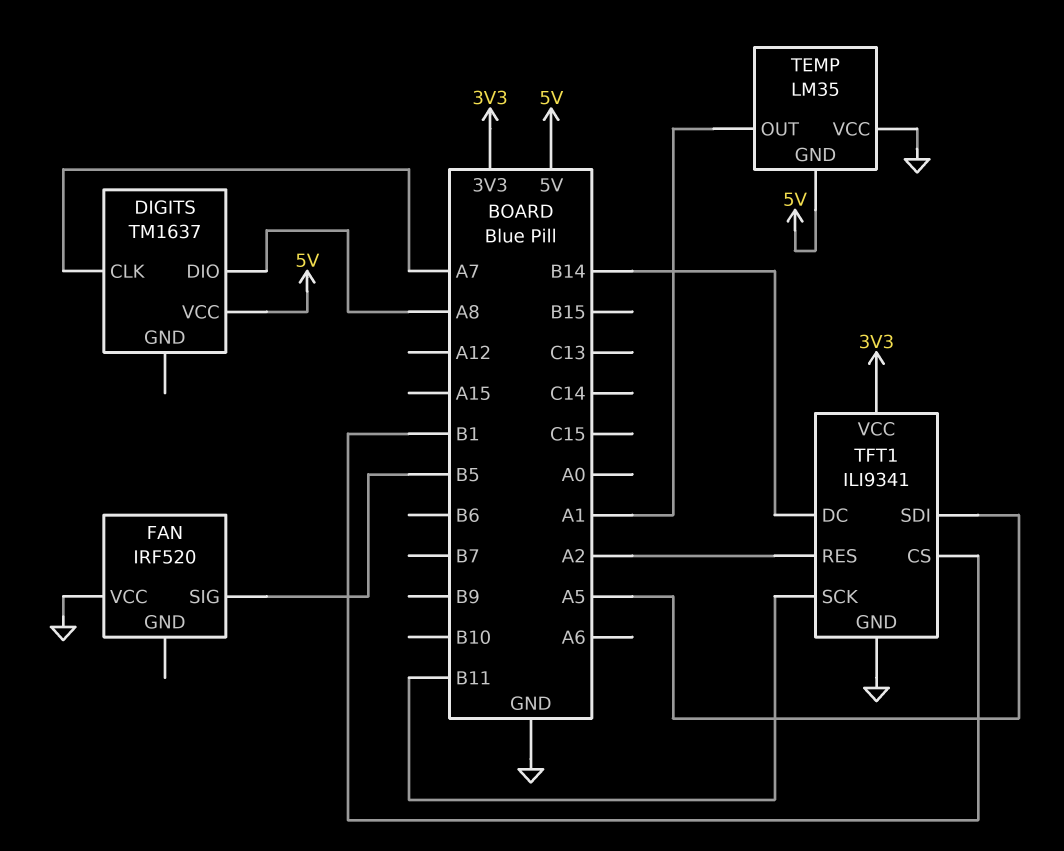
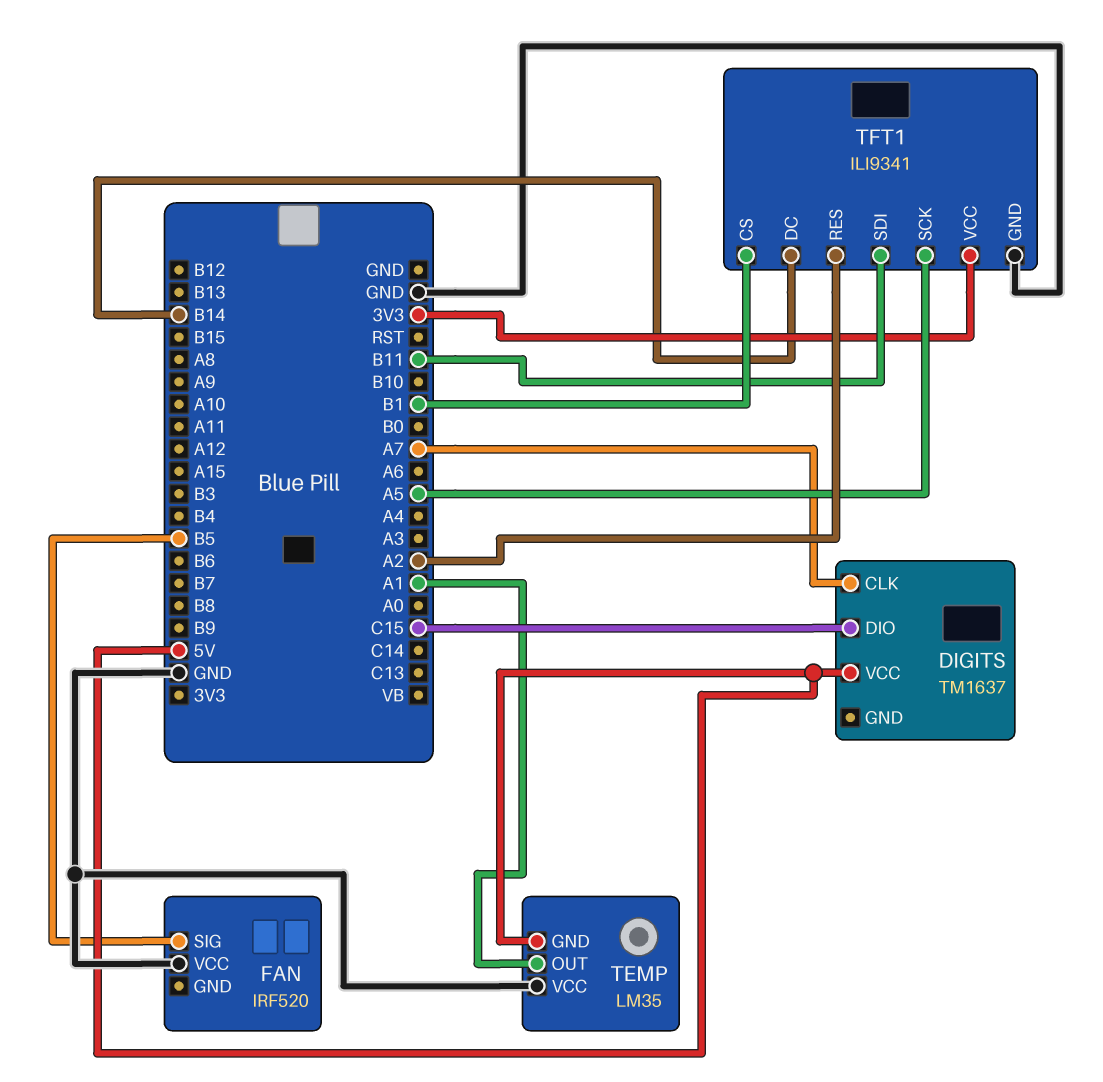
DIGITS pin DIO: A8 -> C15
TFT1 pin SCK: B11 -> A5
TFT1 pin SDI: A5 -> B11

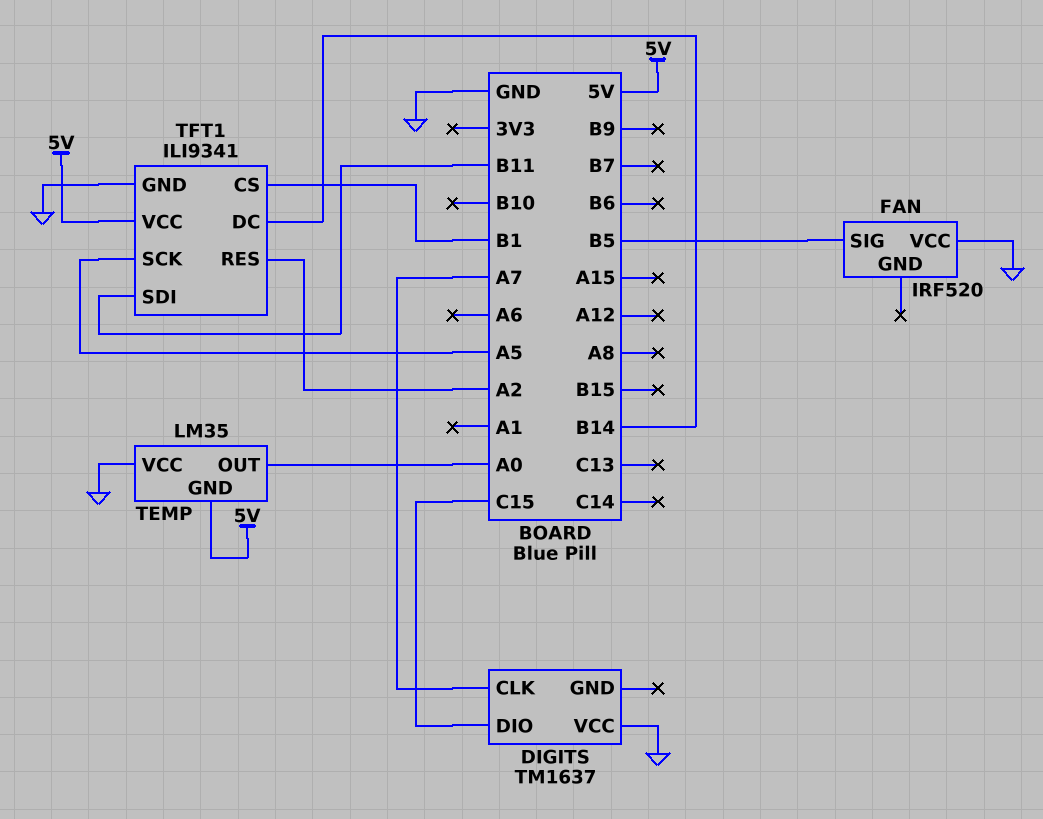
DIGITS pin VCC: 5V -> GND
TEMP pin OUT: A1 -> A0
TFT1 pin VCC: 3V3 -> 5V

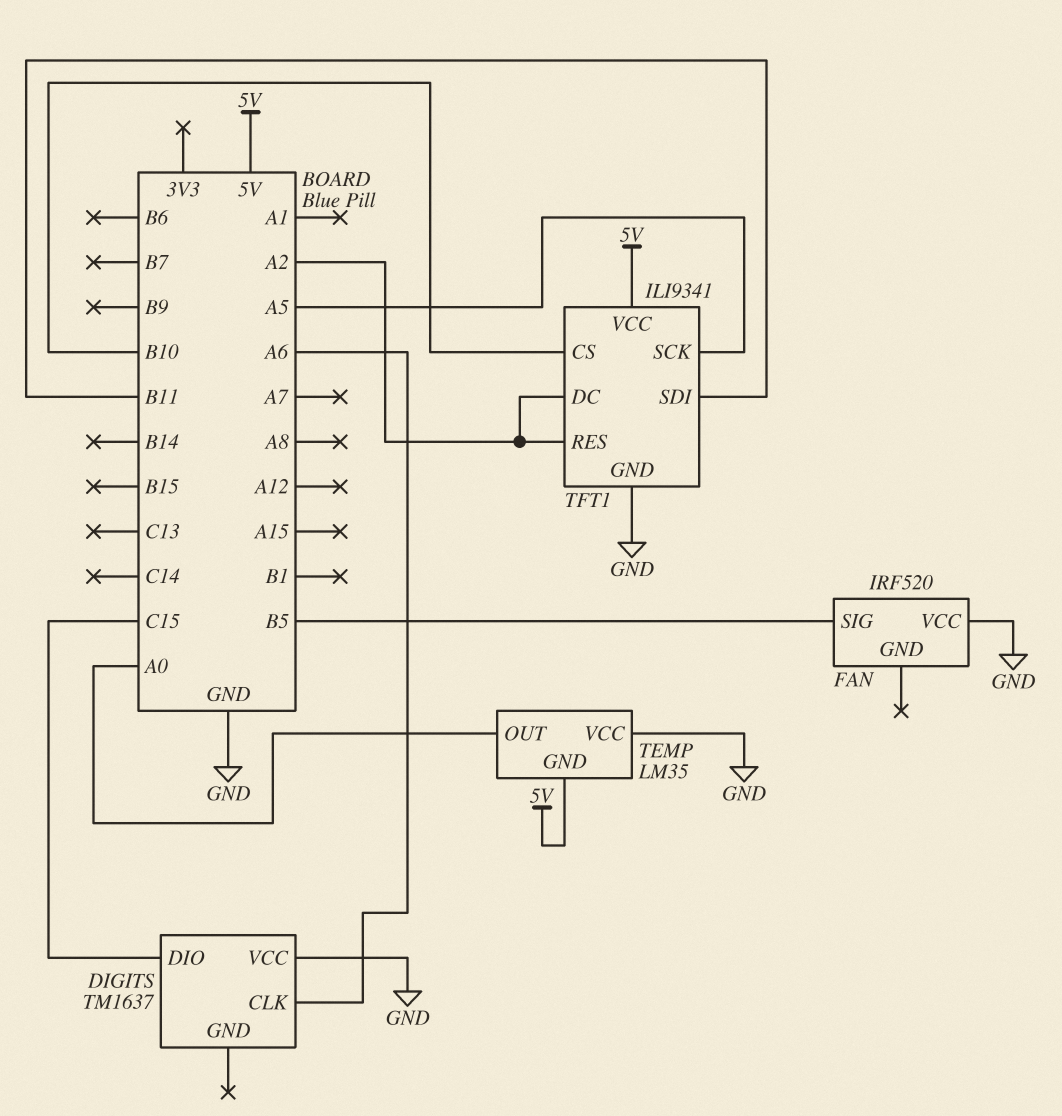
DIGITS pin CLK: A7 -> A6
TFT1 pin CS: B1 -> B10
TFT1 pin DC: B14 -> A2

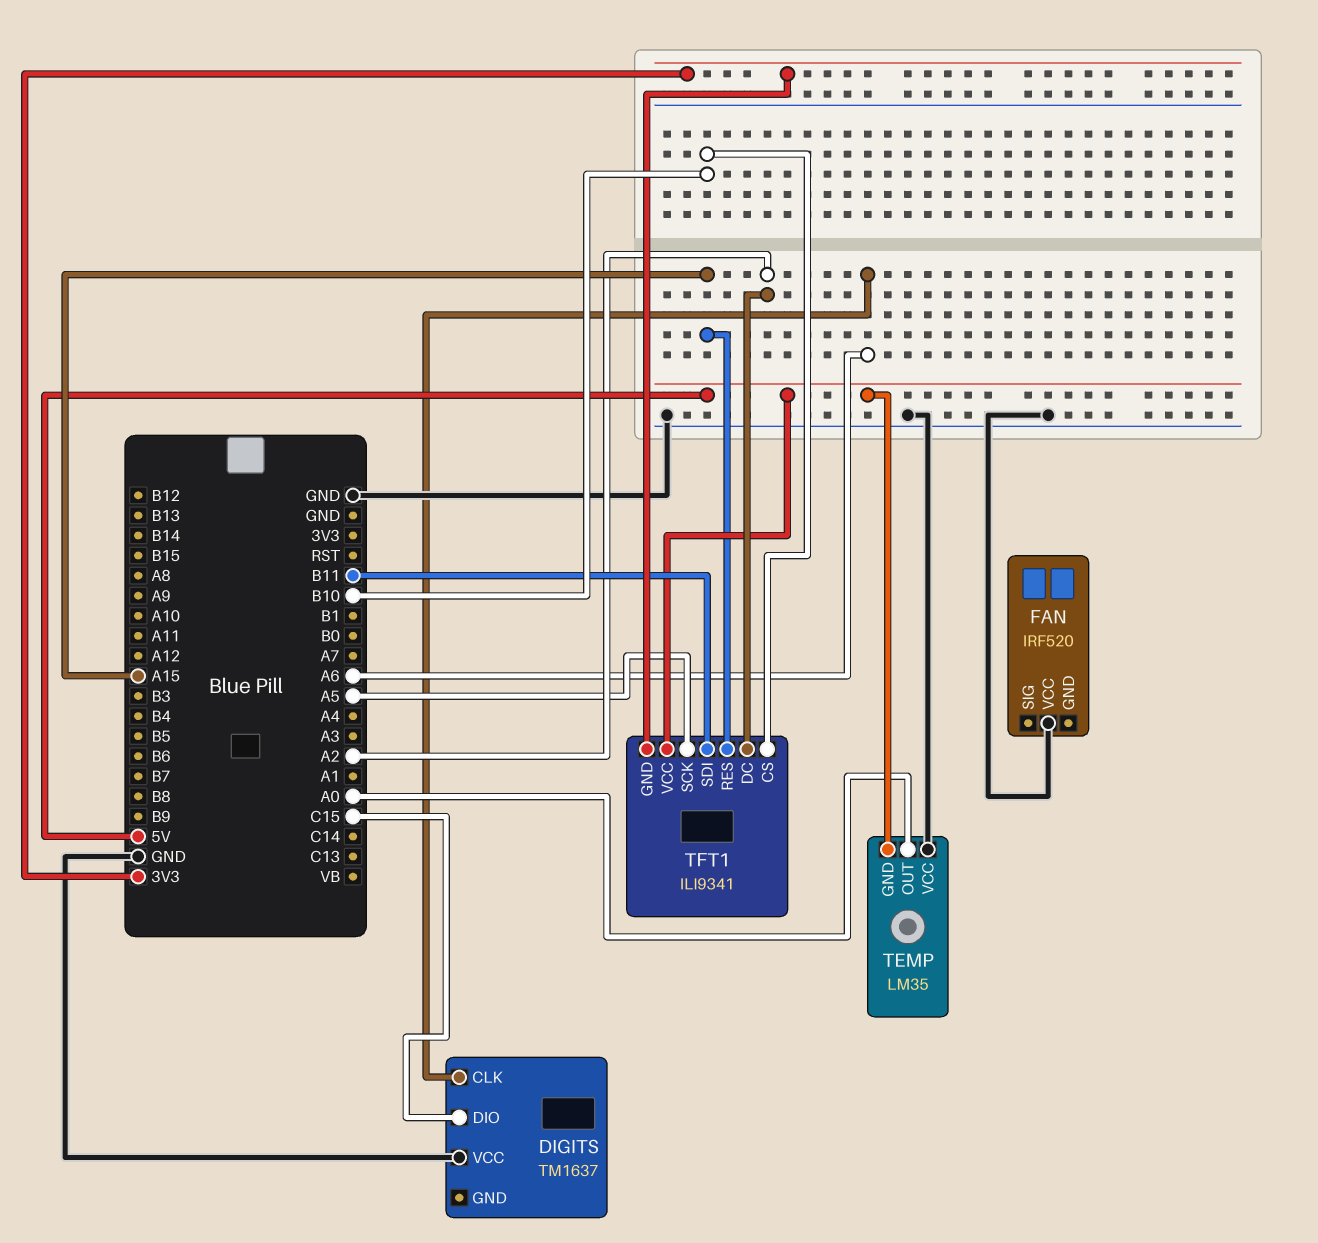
FAN pin SIG: B5 -> none
TFT1 pin GND: GND -> 3V3
TFT1 pin RES: A2 -> A15

